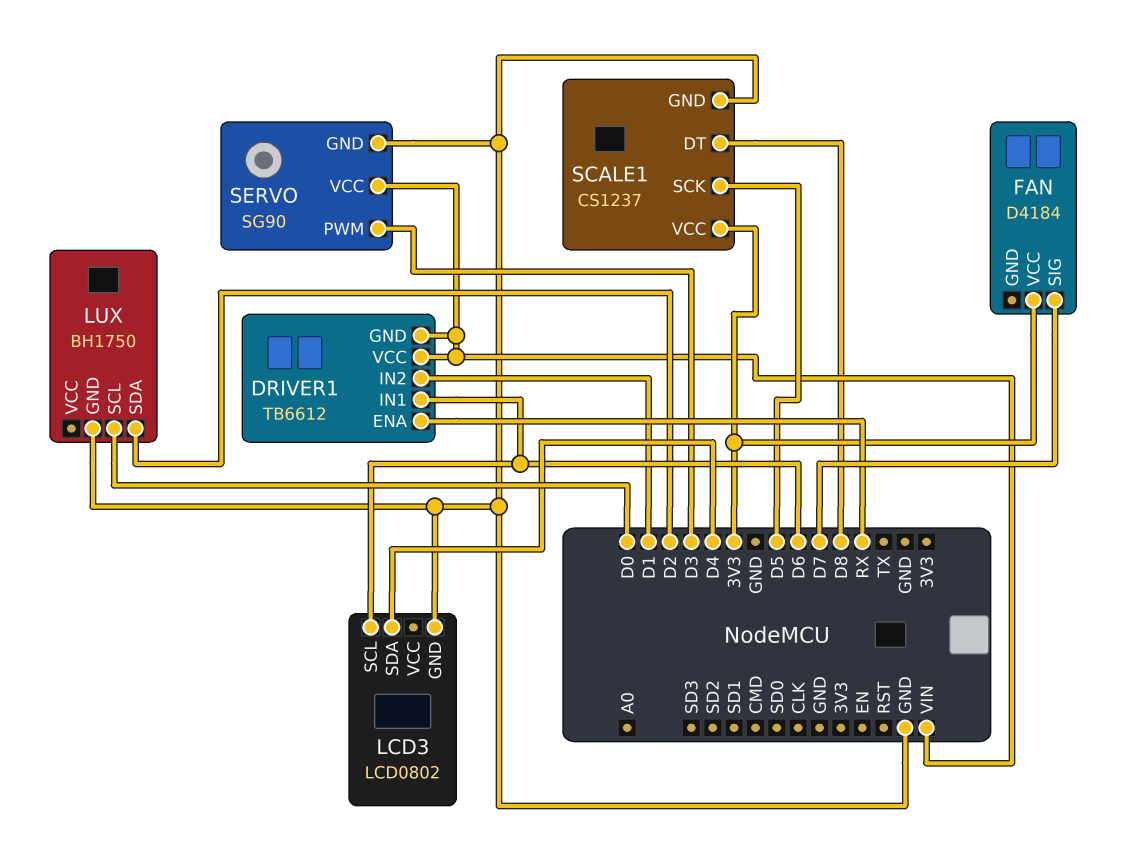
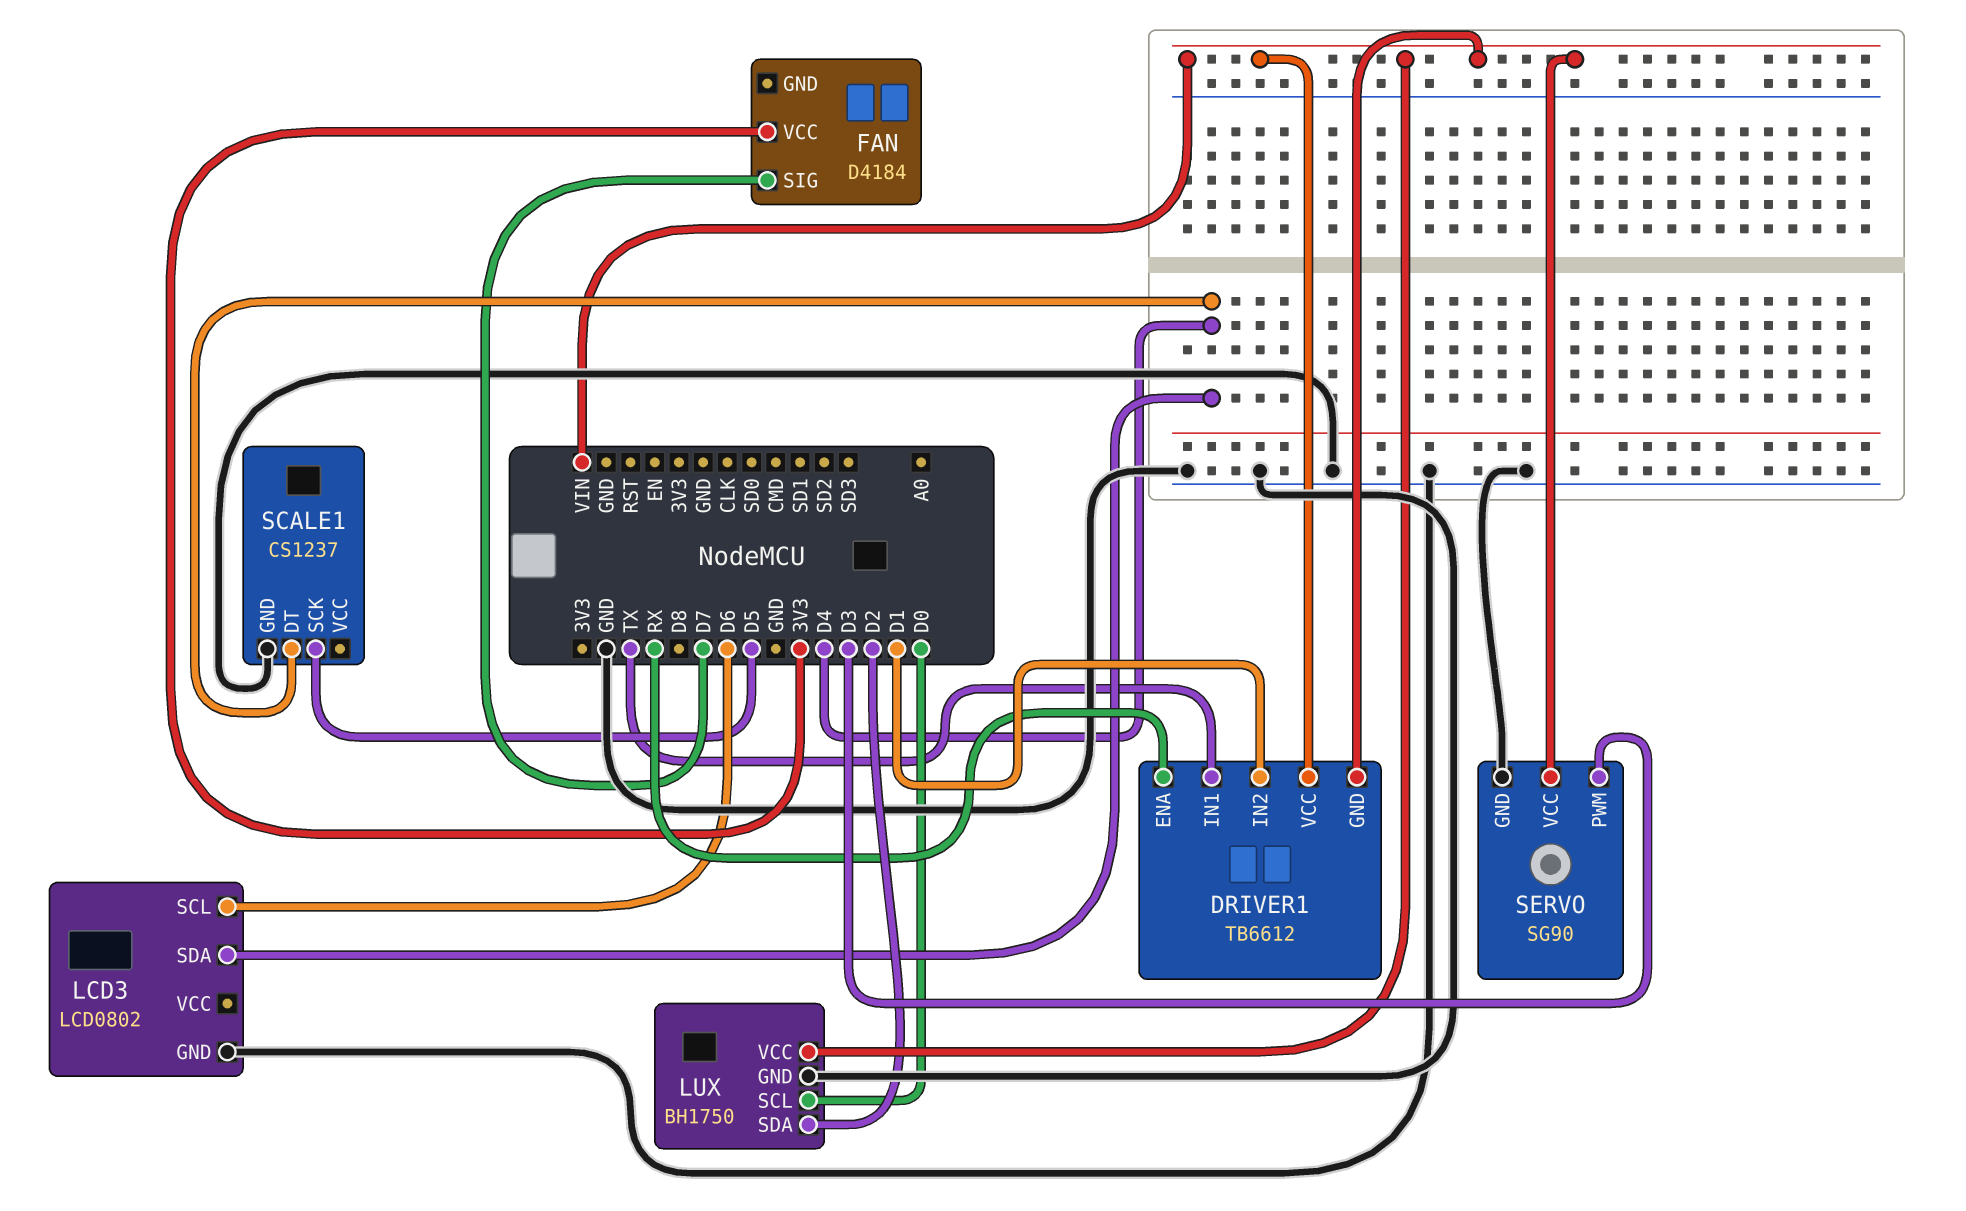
DRIVER1 pin IN1: D6 -> TX
LUX pin VCC: none -> VIN
SCALE1 pin DT: D8 -> D4
SCALE1 pin VCC: 3V3 -> none

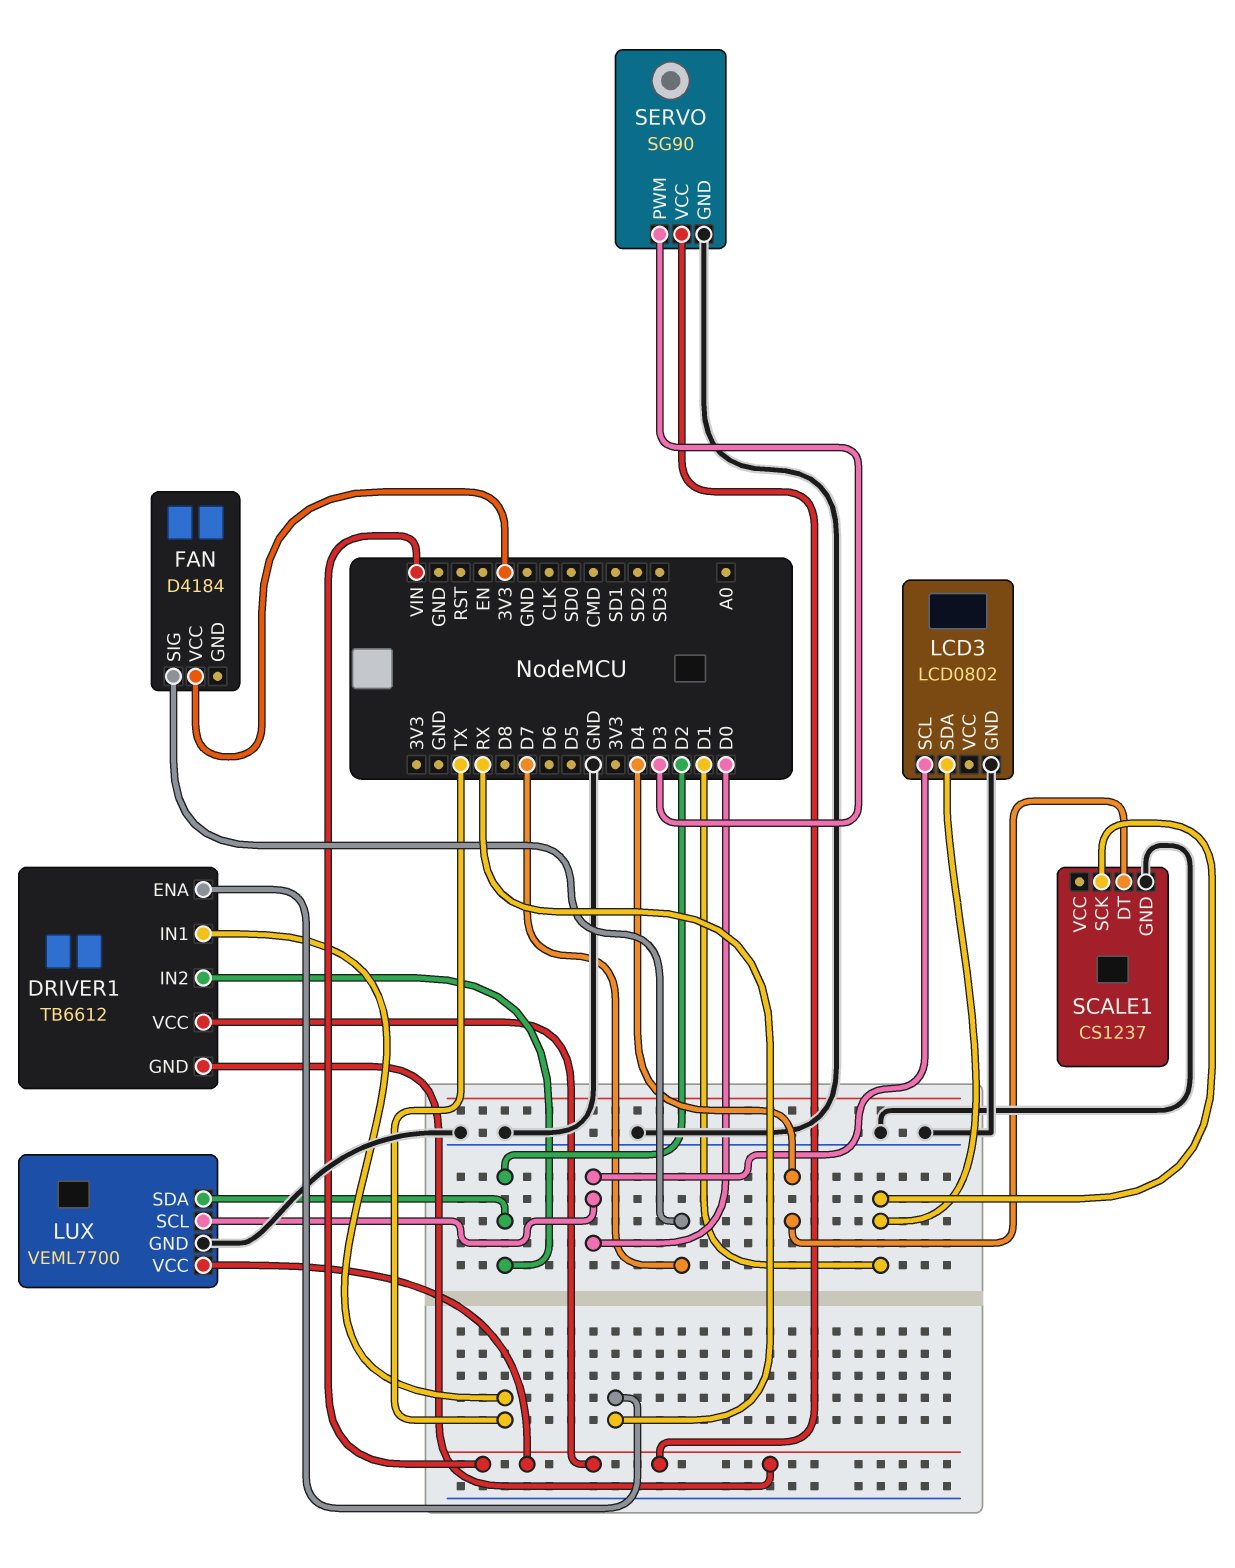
DRIVER1 pin IN2: D1 -> D2
LCD3 pin SCL: D6 -> D0
LCD3 pin SDA: D4 -> D1
LUX: BH1750 -> VEML7700
SCALE1 pin SCK: D5 -> D1

